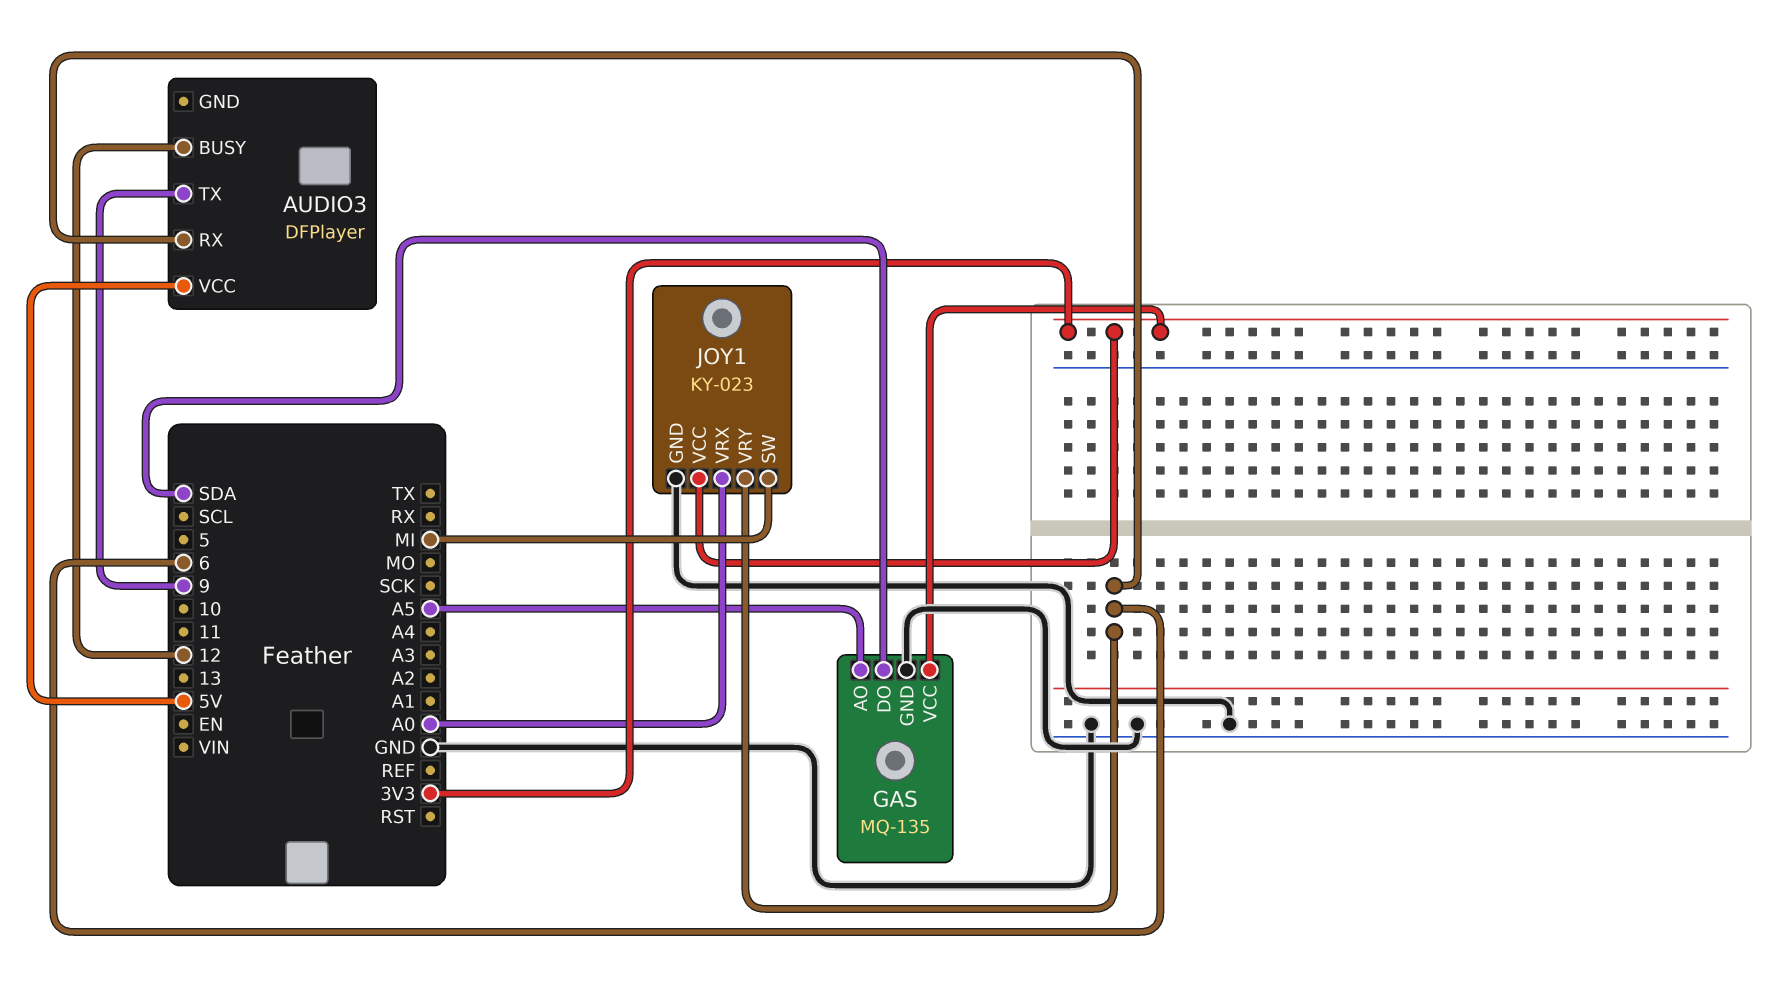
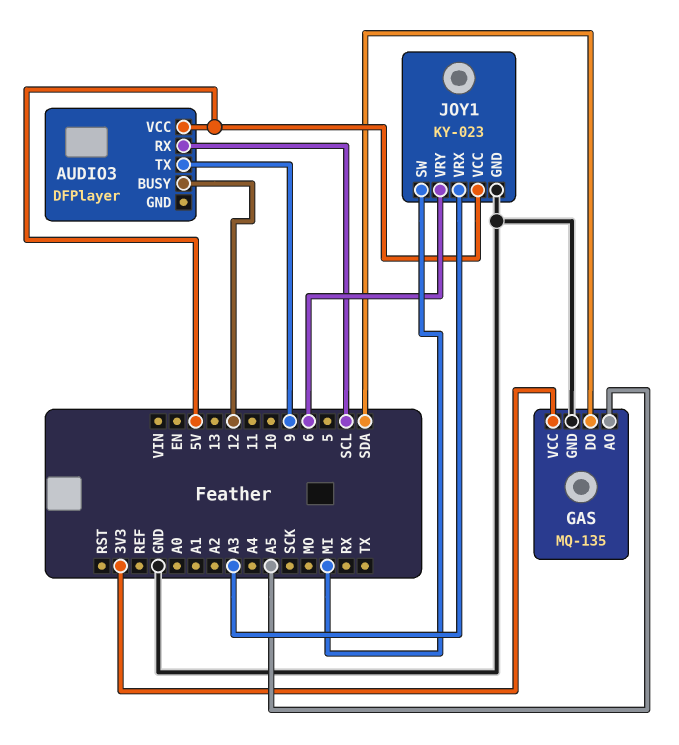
AUDIO3 pin RX: 6 -> SCL
JOY1 pin VCC: 3V3 -> 5V
JOY1 pin VRX: A0 -> A3

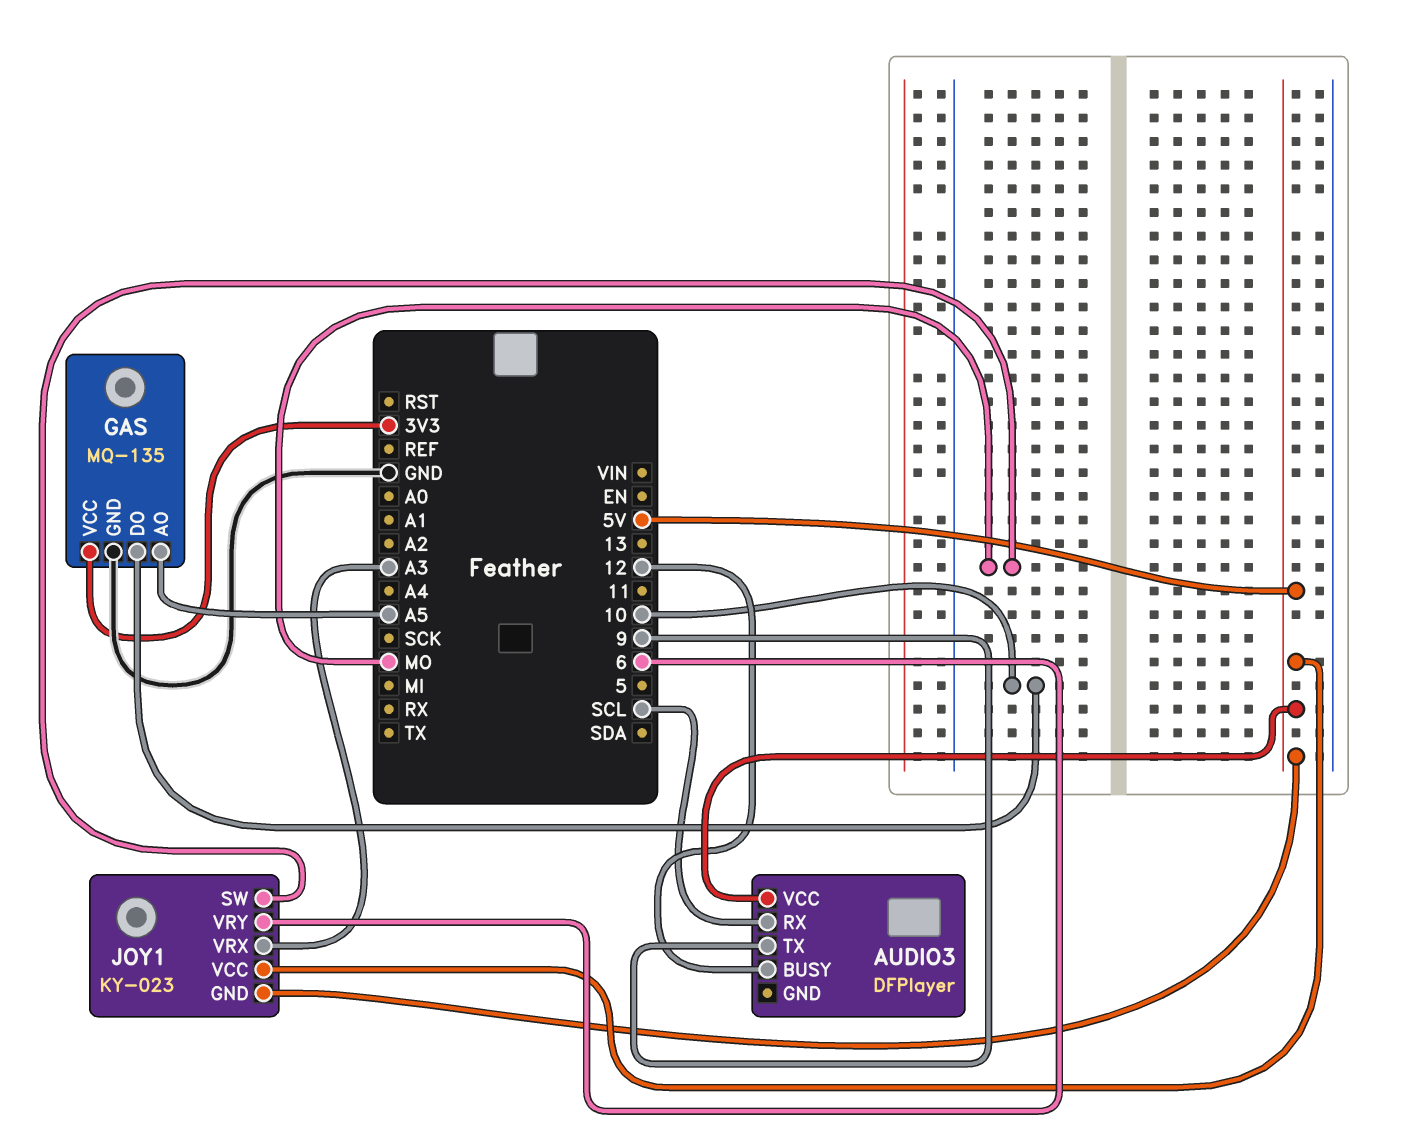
GAS pin DO: SDA -> 10
JOY1 pin GND: GND -> 5V
JOY1 pin SW: MI -> MO

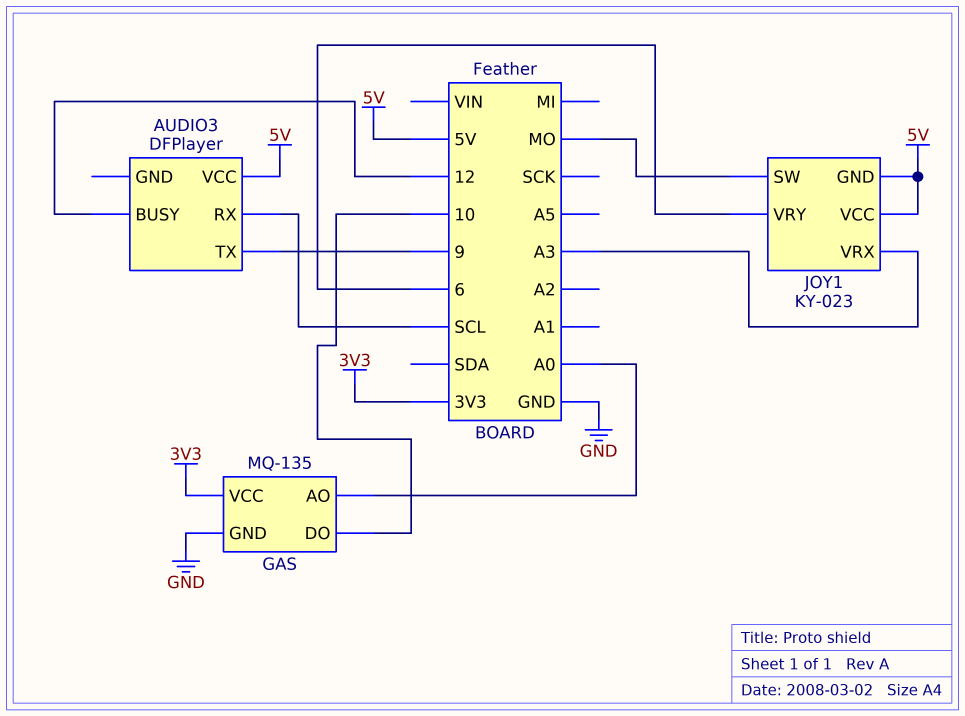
GAS pin AO: A5 -> A0

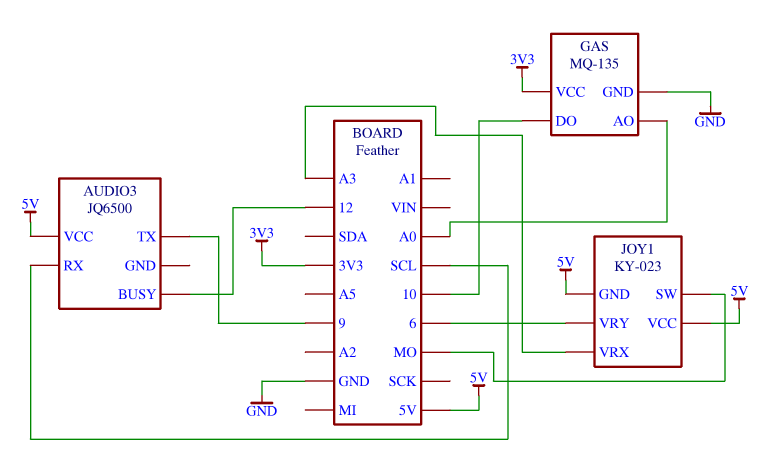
AUDIO3: DFPlayer -> JQ6500

